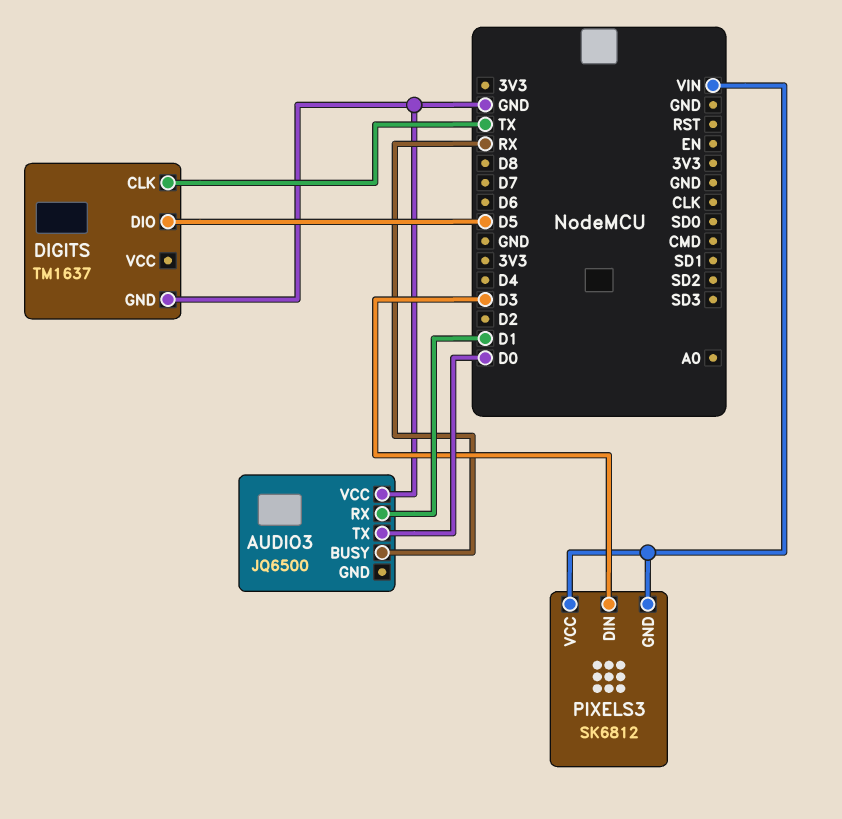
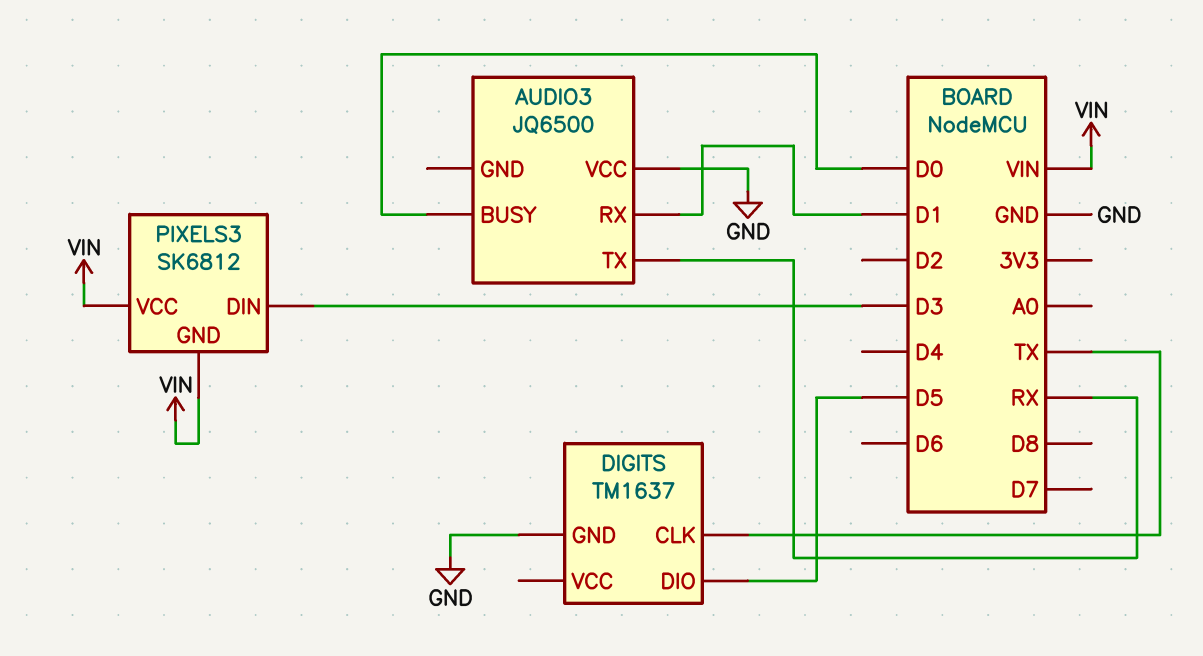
AUDIO3 pin BUSY: RX -> D0
AUDIO3 pin TX: D0 -> RX

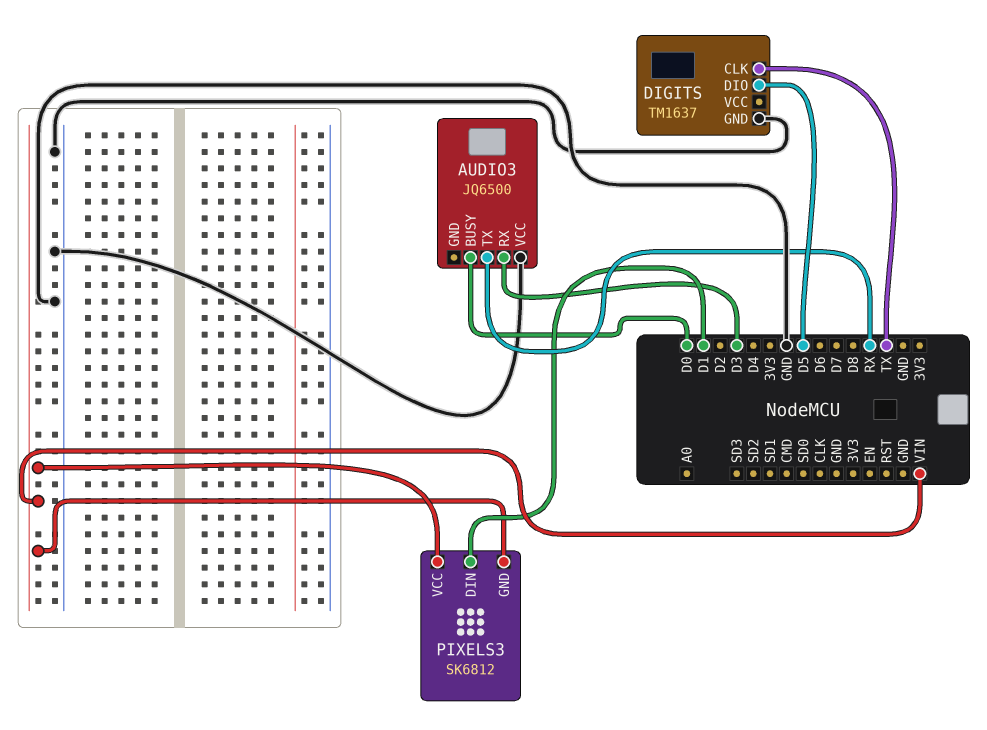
AUDIO3 pin RX: D1 -> D3
PIXELS3 pin DIN: D3 -> D1

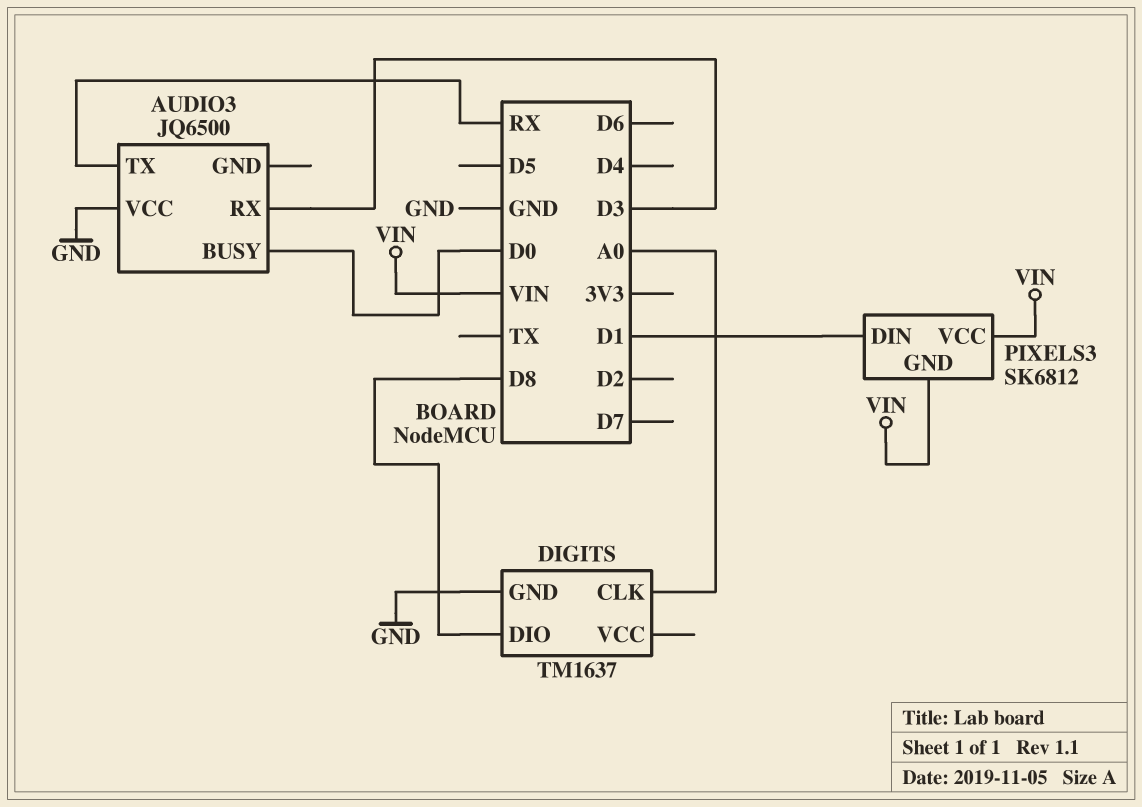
DIGITS pin CLK: TX -> A0
DIGITS pin DIO: D5 -> D8

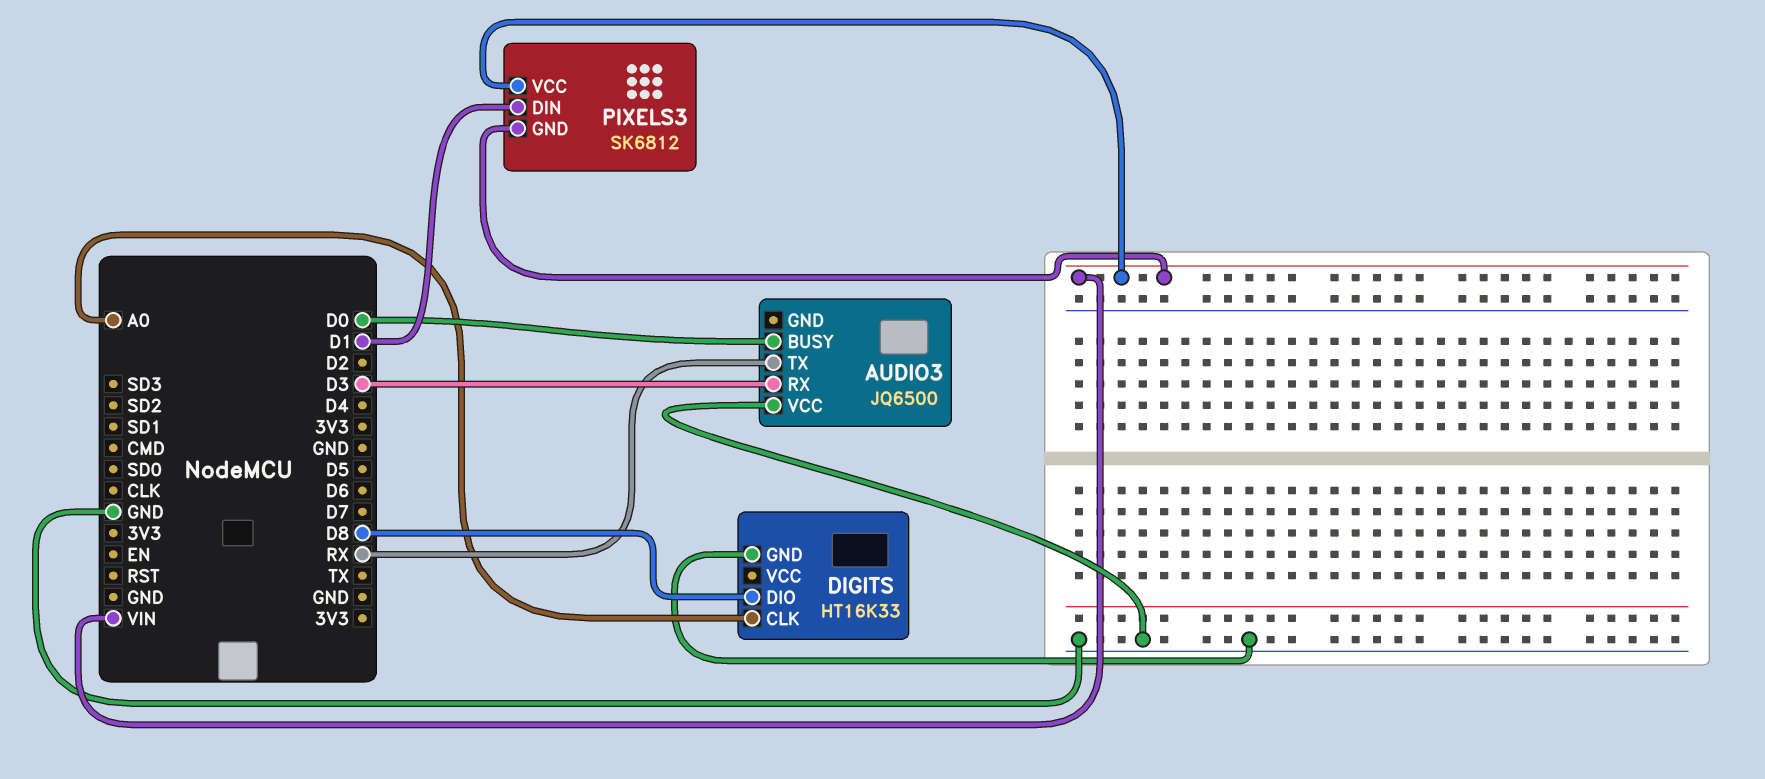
DIGITS: TM1637 -> HT16K33

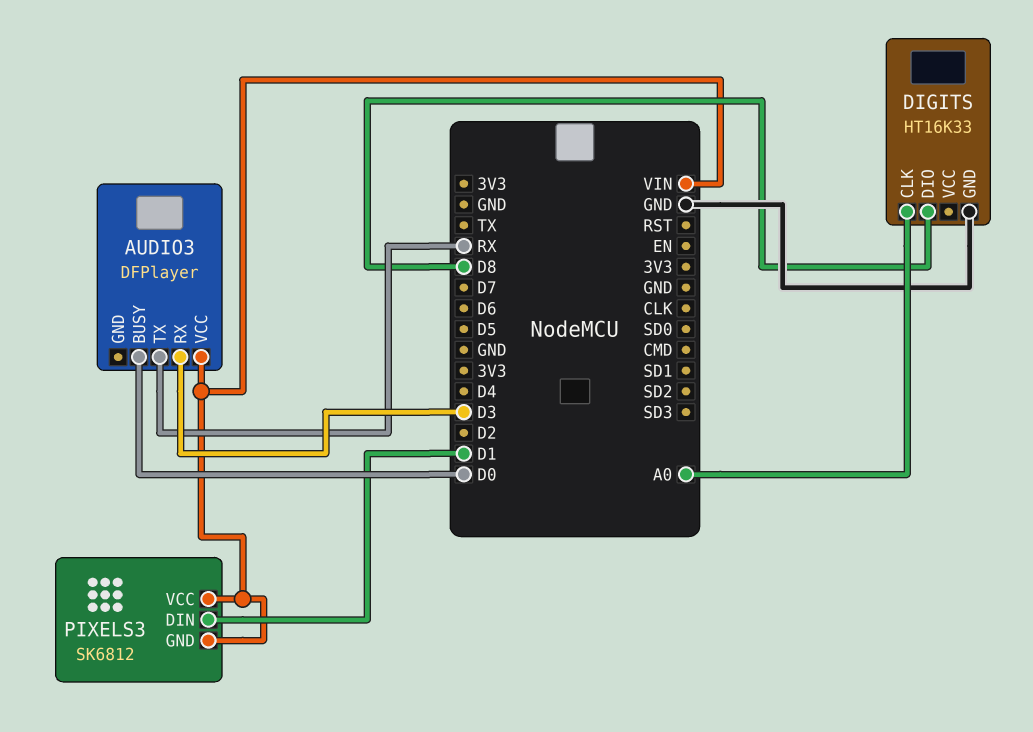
AUDIO3: JQ6500 -> DFPlayer
AUDIO3 pin VCC: GND -> VIN

